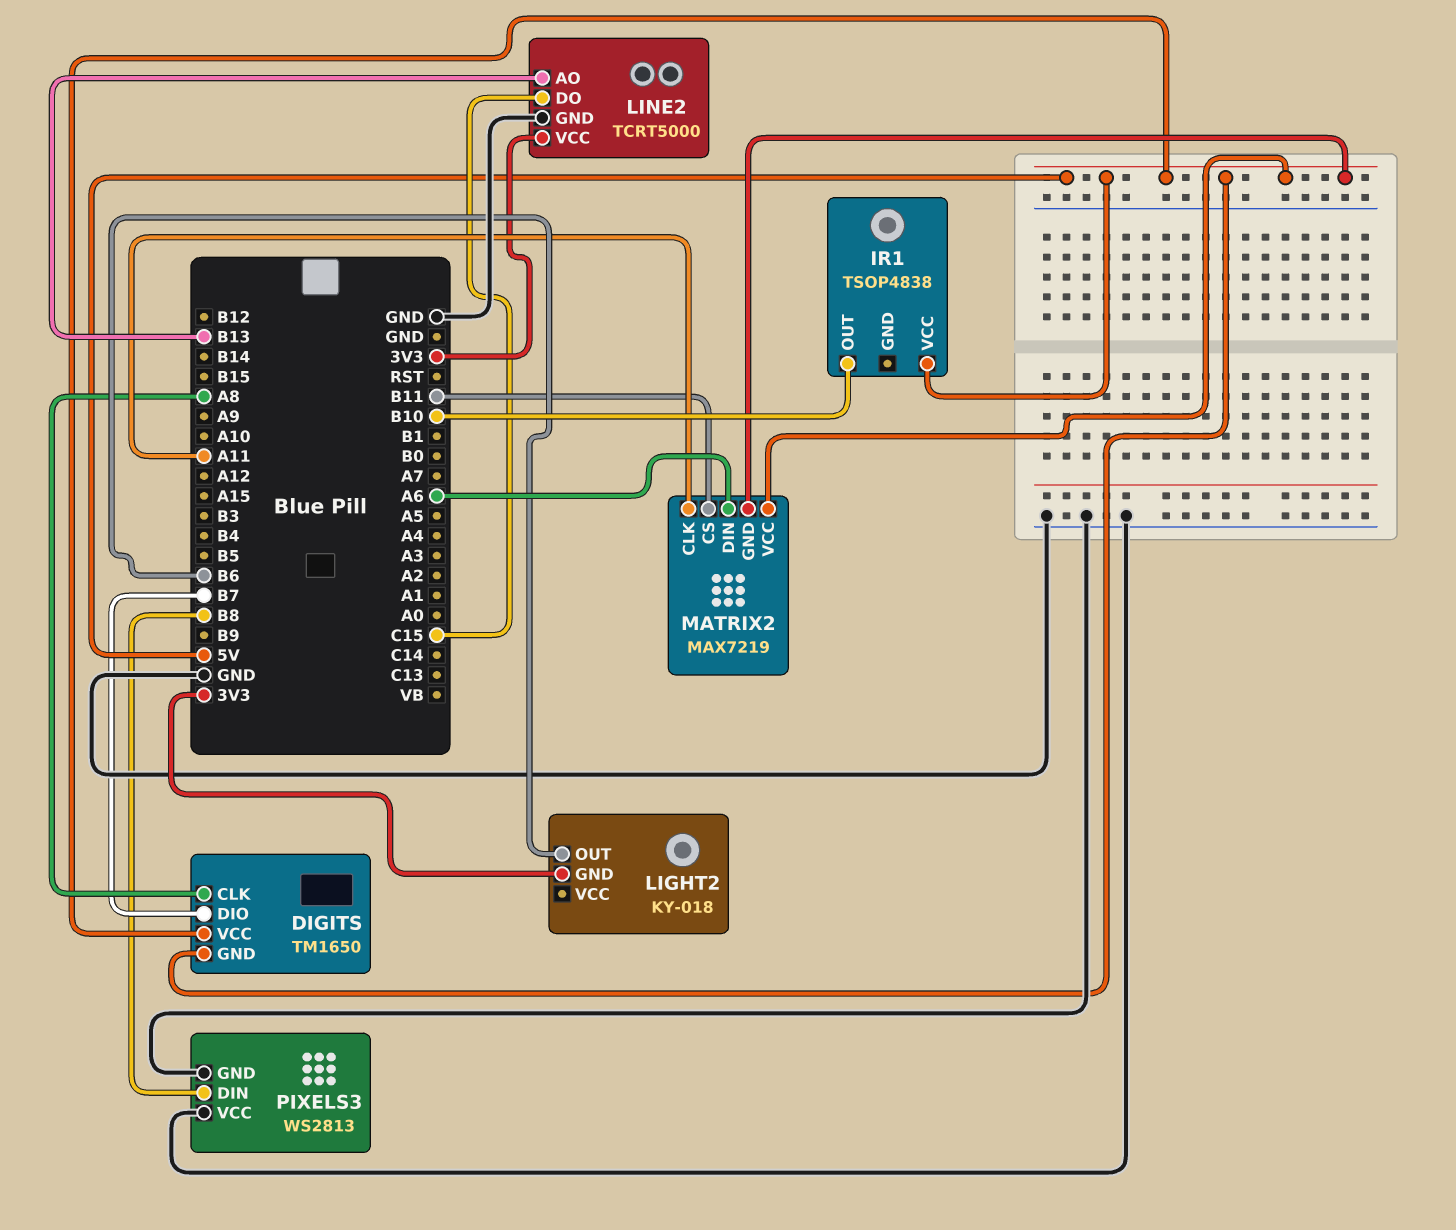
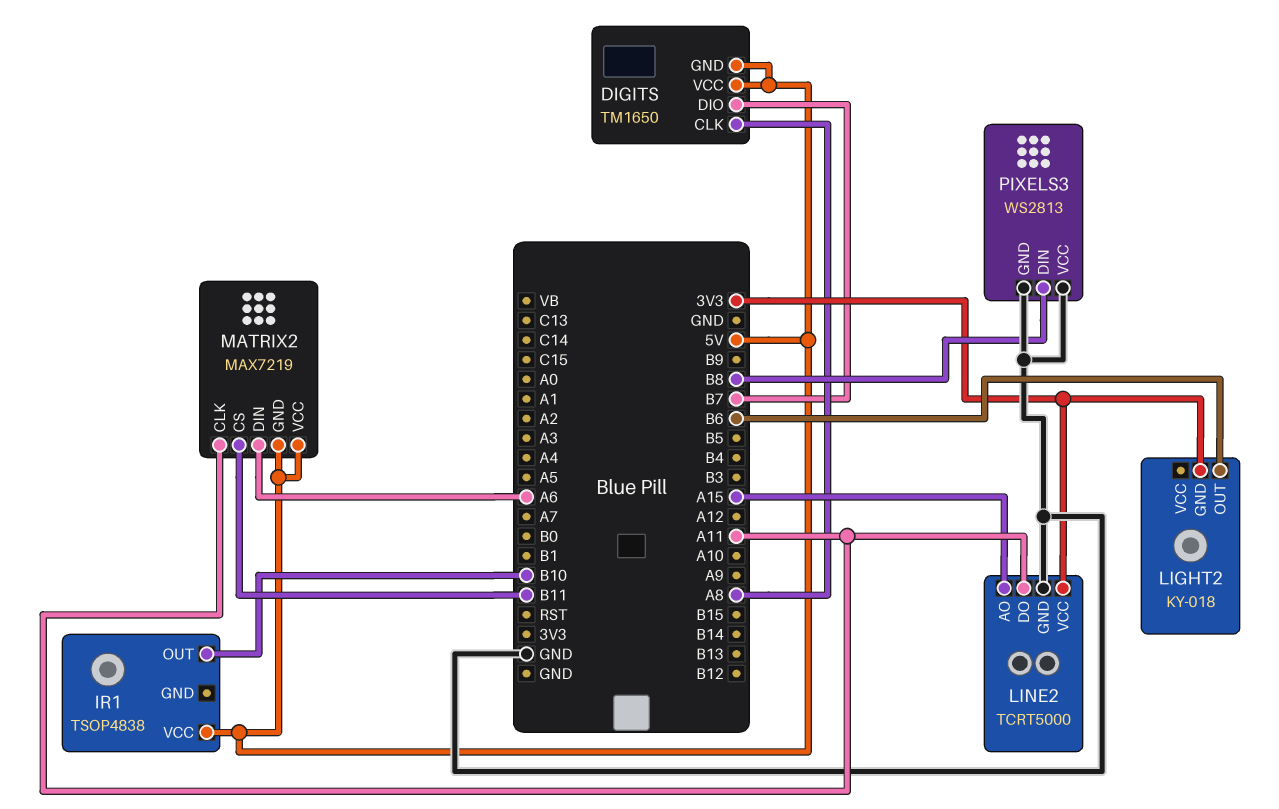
LINE2 pin AO: B13 -> A15
LINE2 pin DO: C15 -> A11

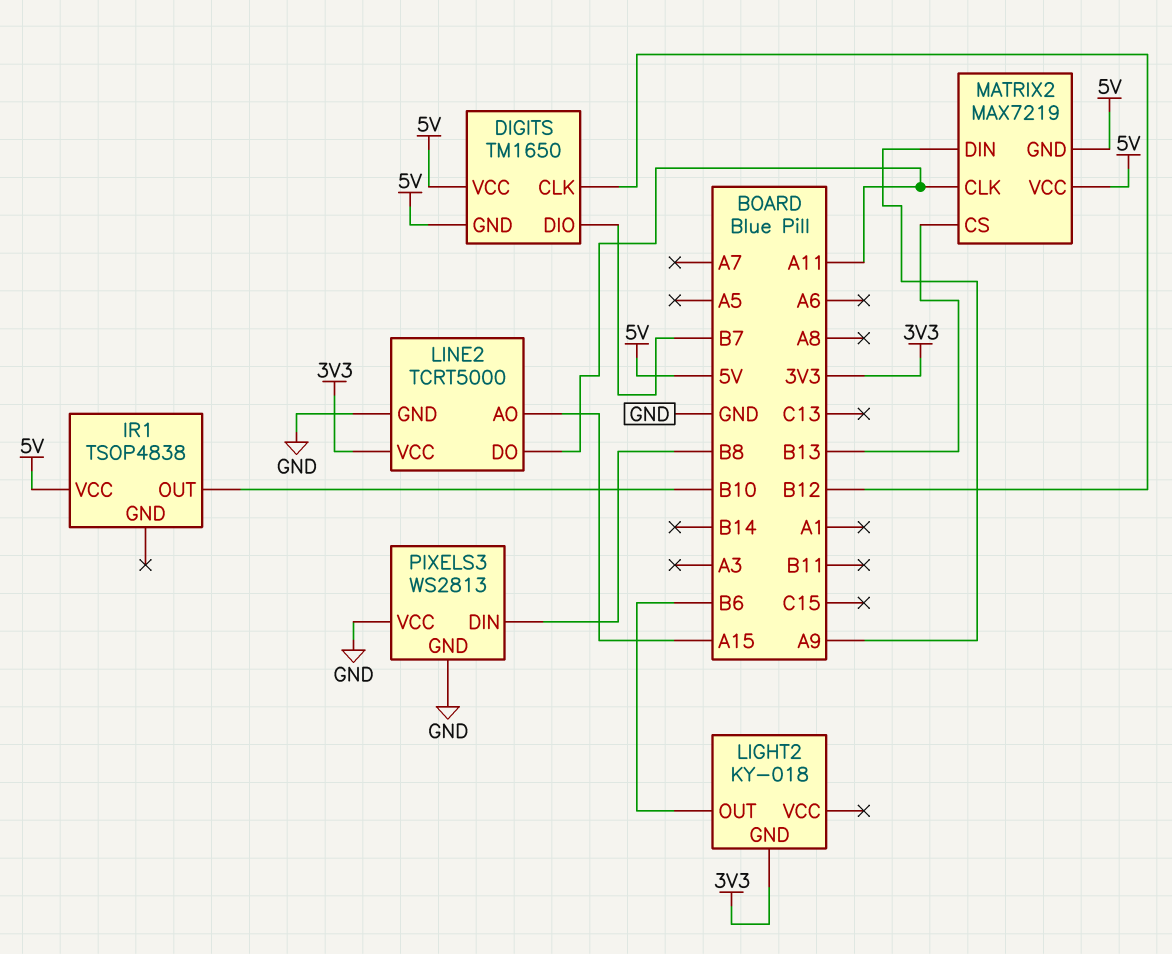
DIGITS pin CLK: A8 -> B12
MATRIX2 pin CS: B11 -> B13
MATRIX2 pin DIN: A6 -> A9

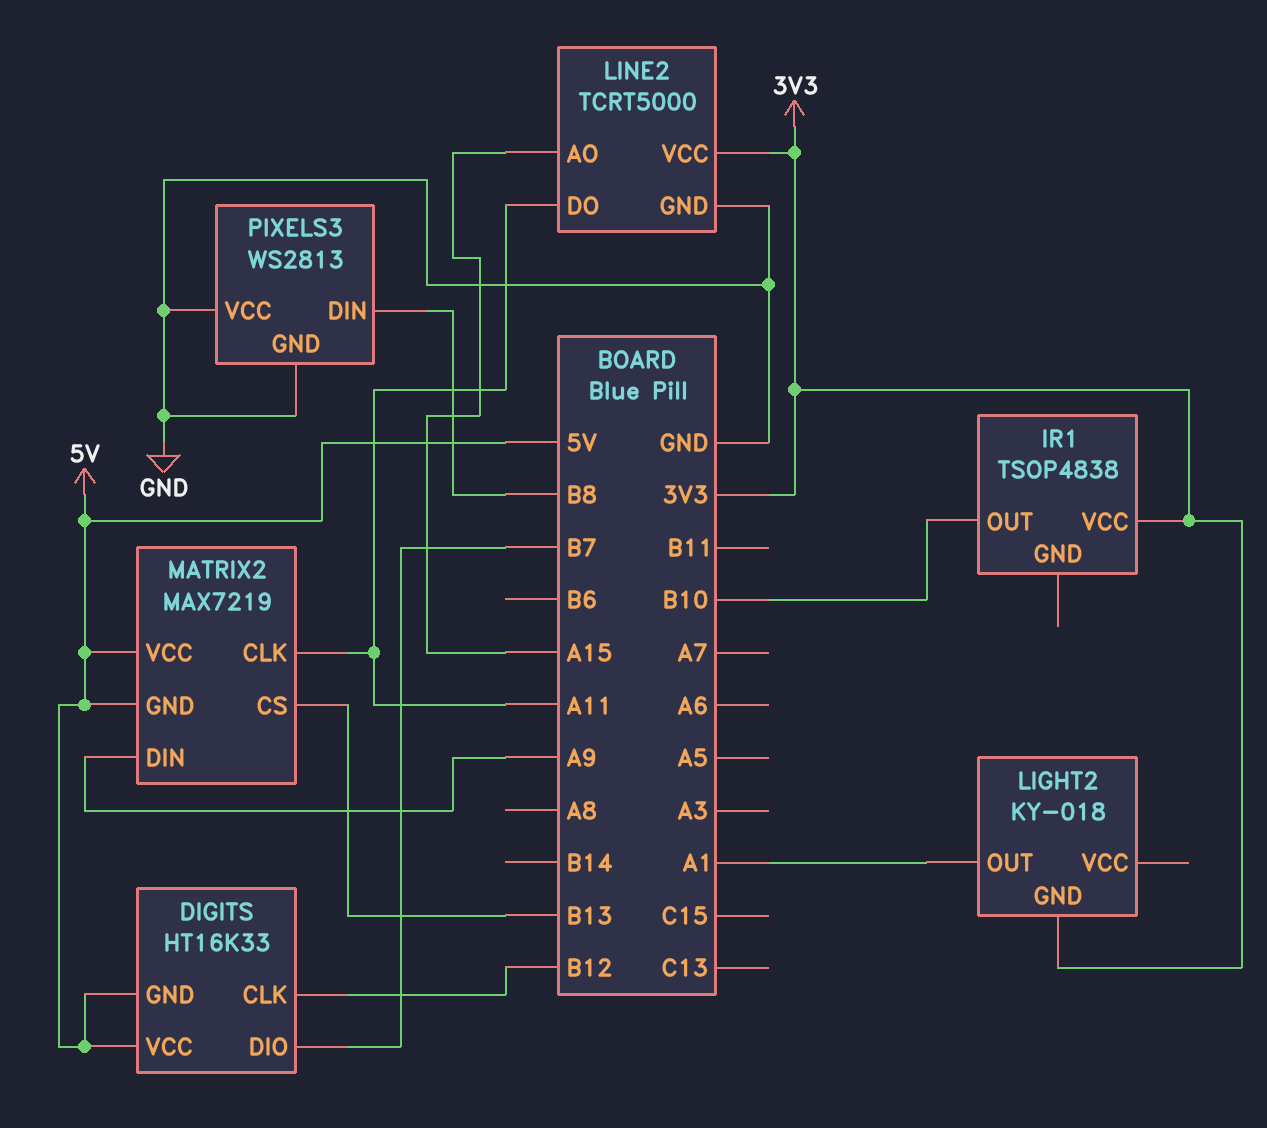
DIGITS: TM1650 -> HT16K33
IR1 pin VCC: 5V -> 3V3
LIGHT2 pin OUT: B6 -> A1

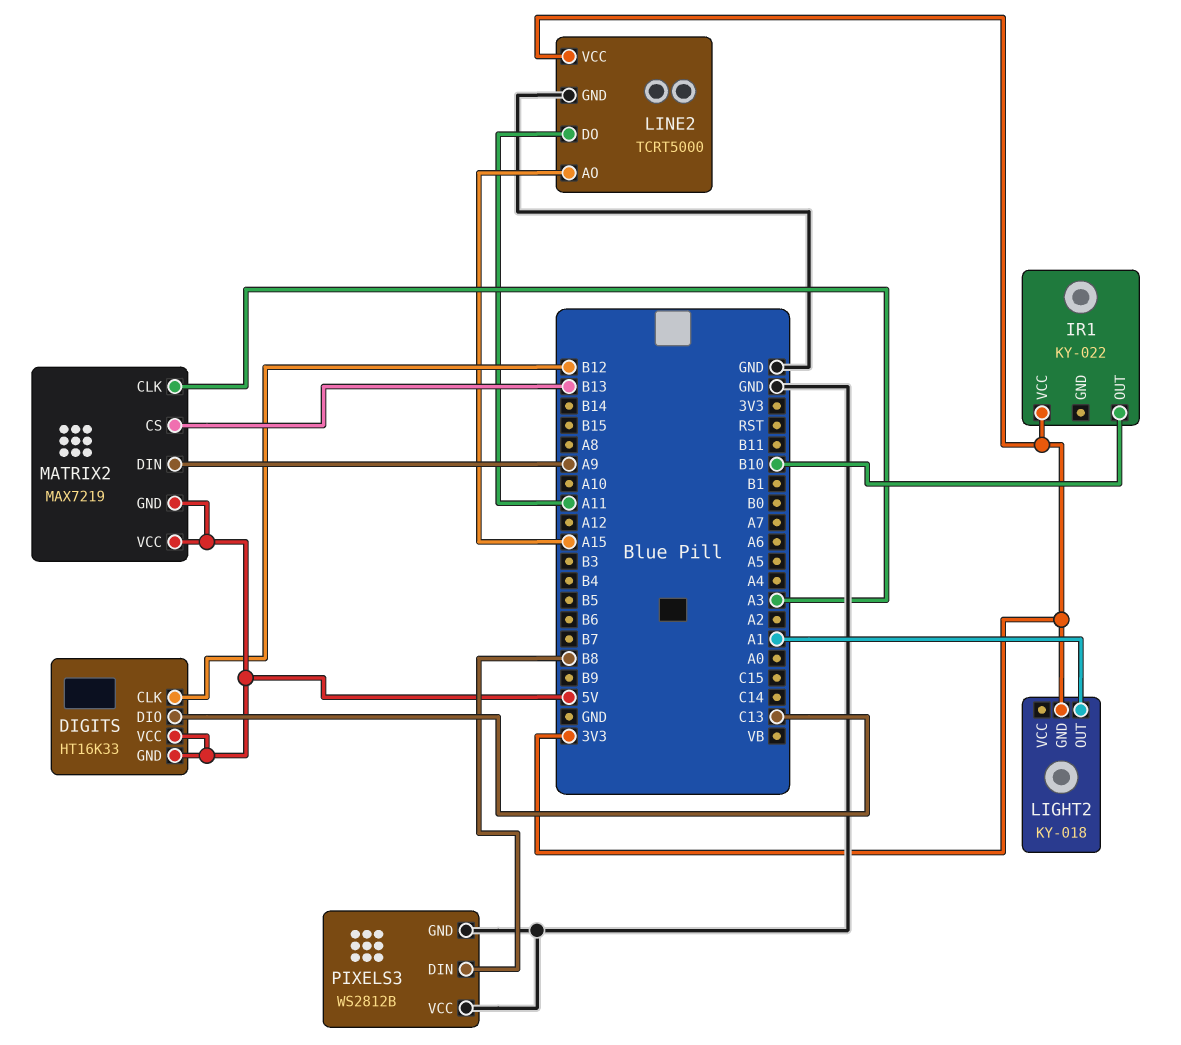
DIGITS pin DIO: B7 -> C13
IR1: TSOP4838 -> KY-022
MATRIX2 pin CLK: A11 -> A3
PIXELS3: WS2813 -> WS2812B

